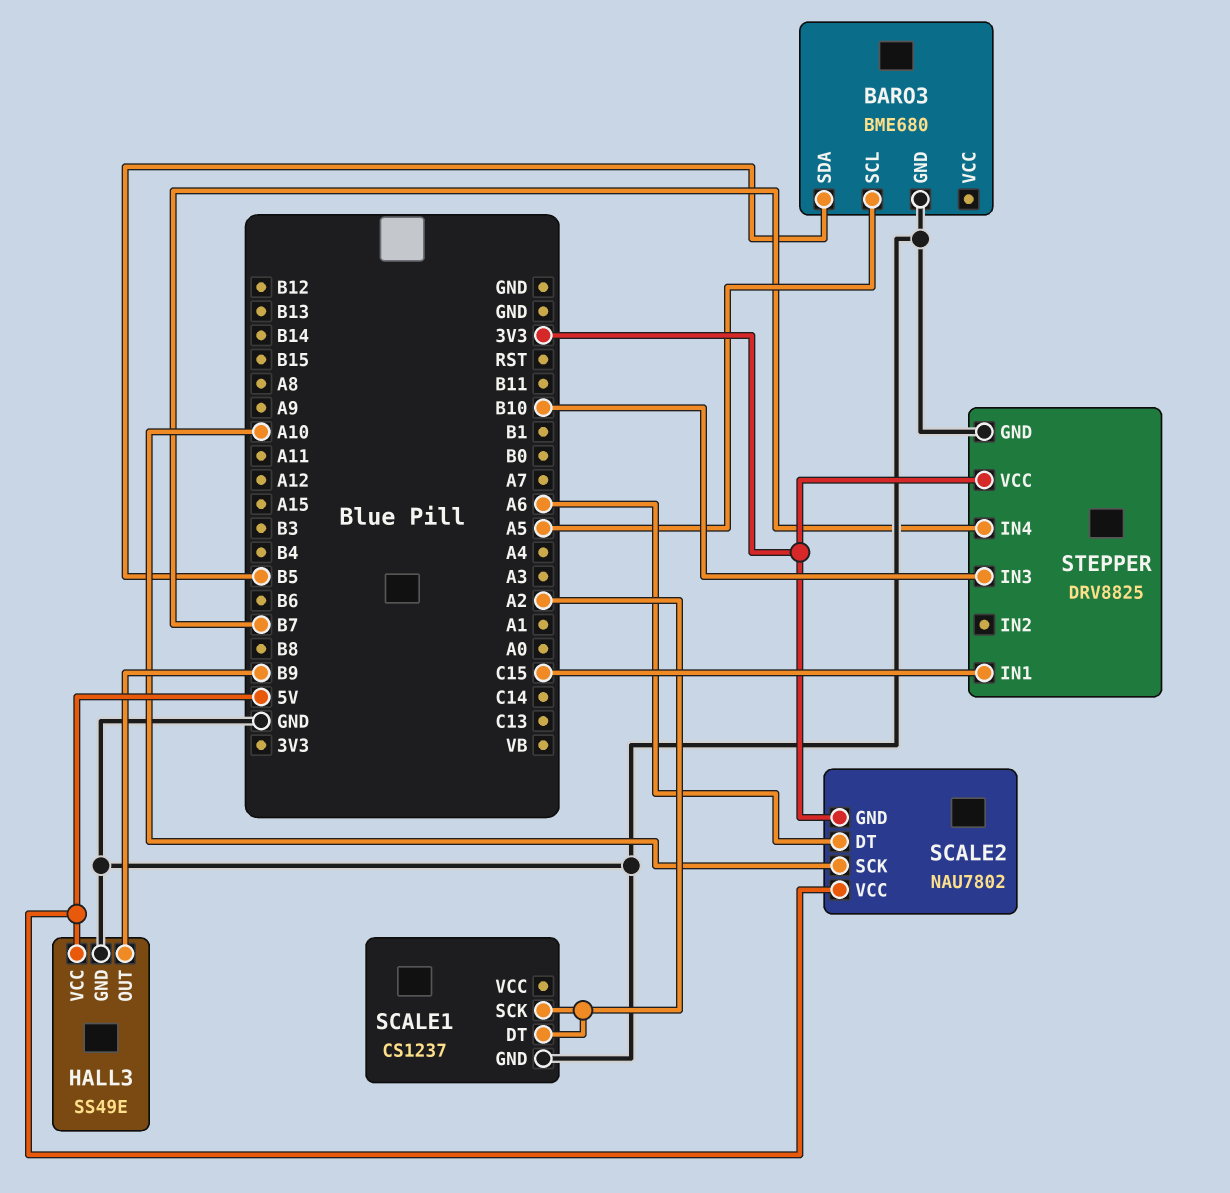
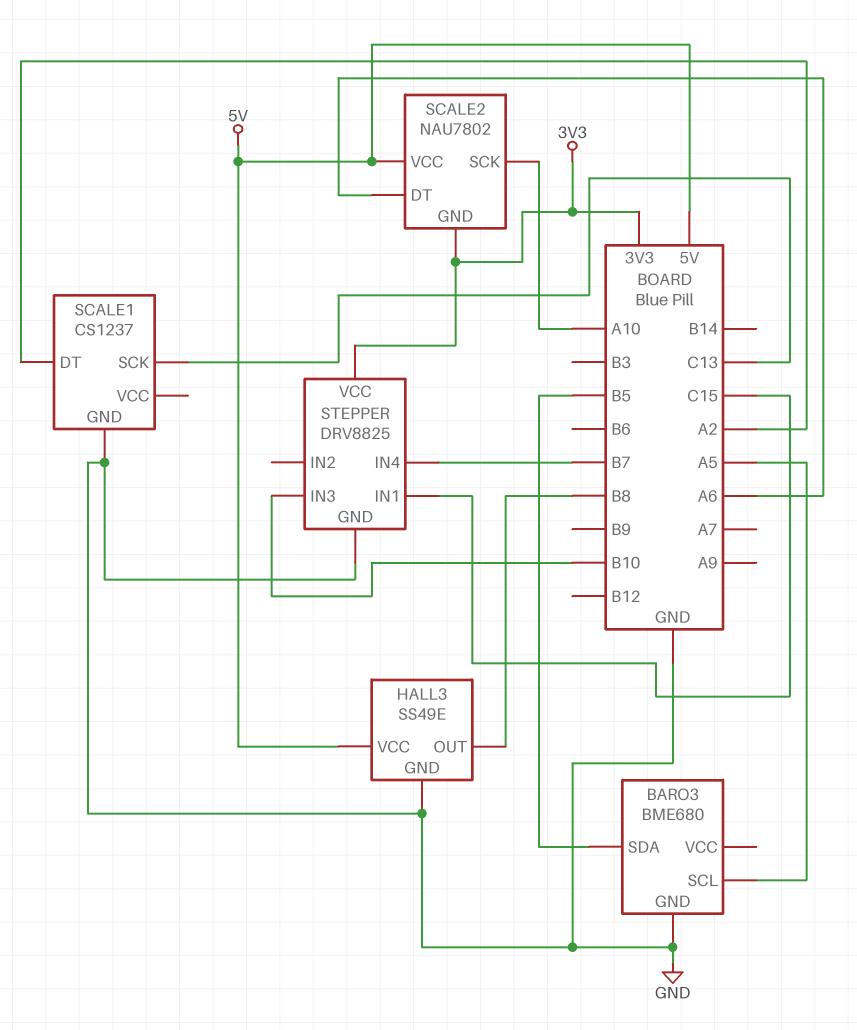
HALL3 pin OUT: B9 -> B8
SCALE1 pin SCK: A2 -> C13

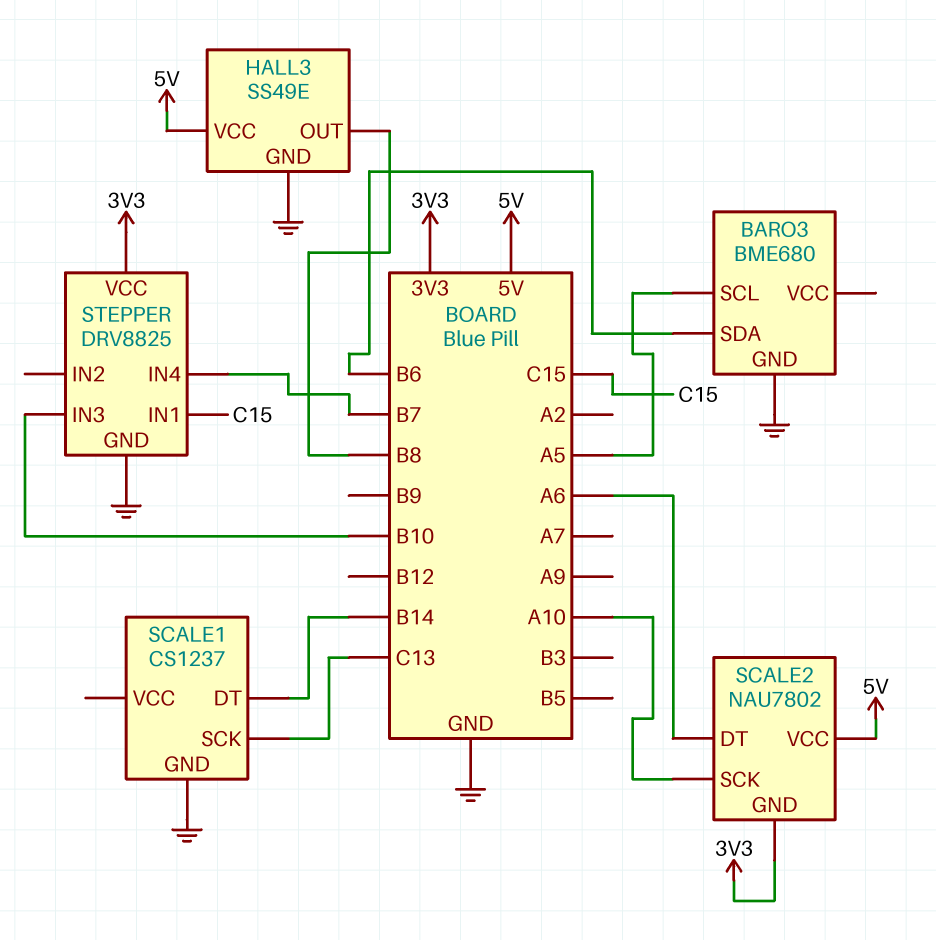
BARO3 pin SDA: B5 -> B6
SCALE1 pin DT: A2 -> B14

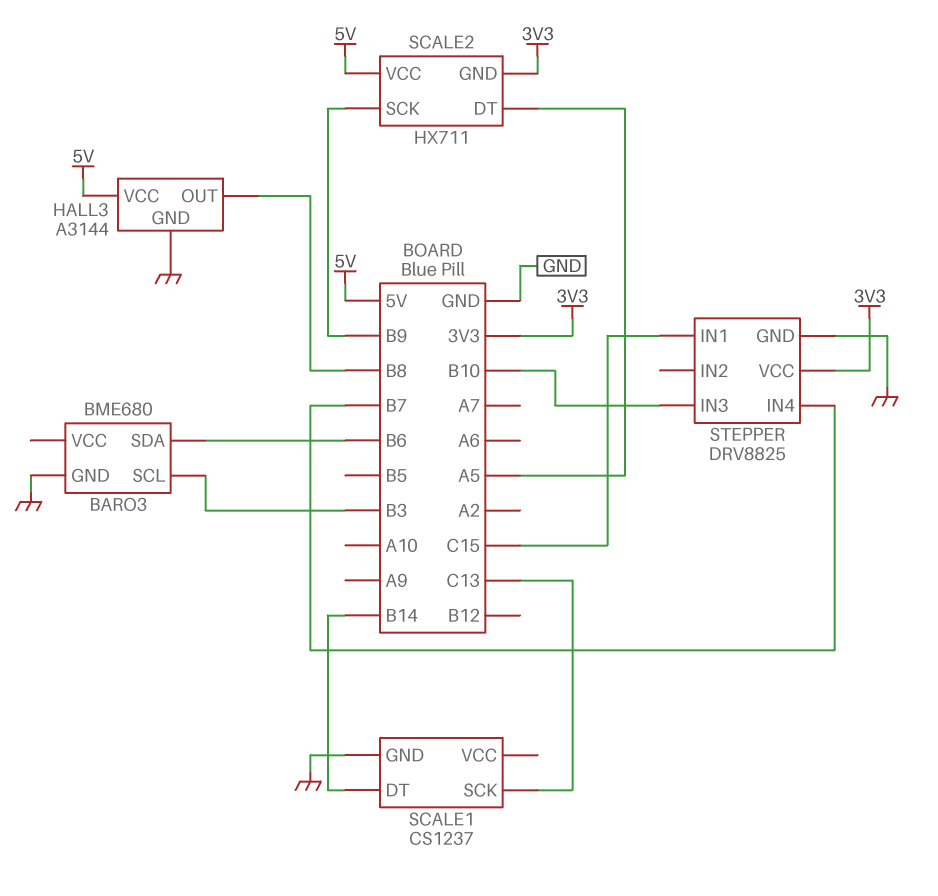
BARO3 pin SCL: A5 -> B3
HALL3: SS49E -> A3144
SCALE2: NAU7802 -> HX711
SCALE2 pin DT: A6 -> A5
SCALE2 pin SCK: A10 -> B9

